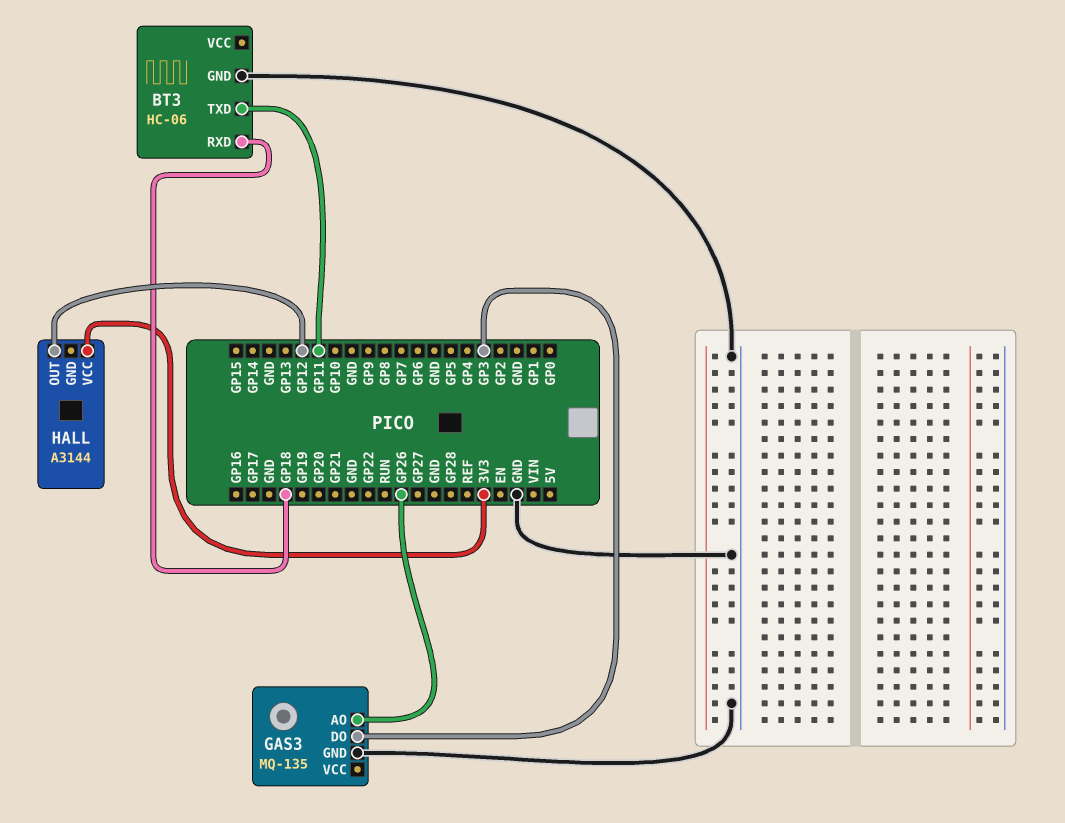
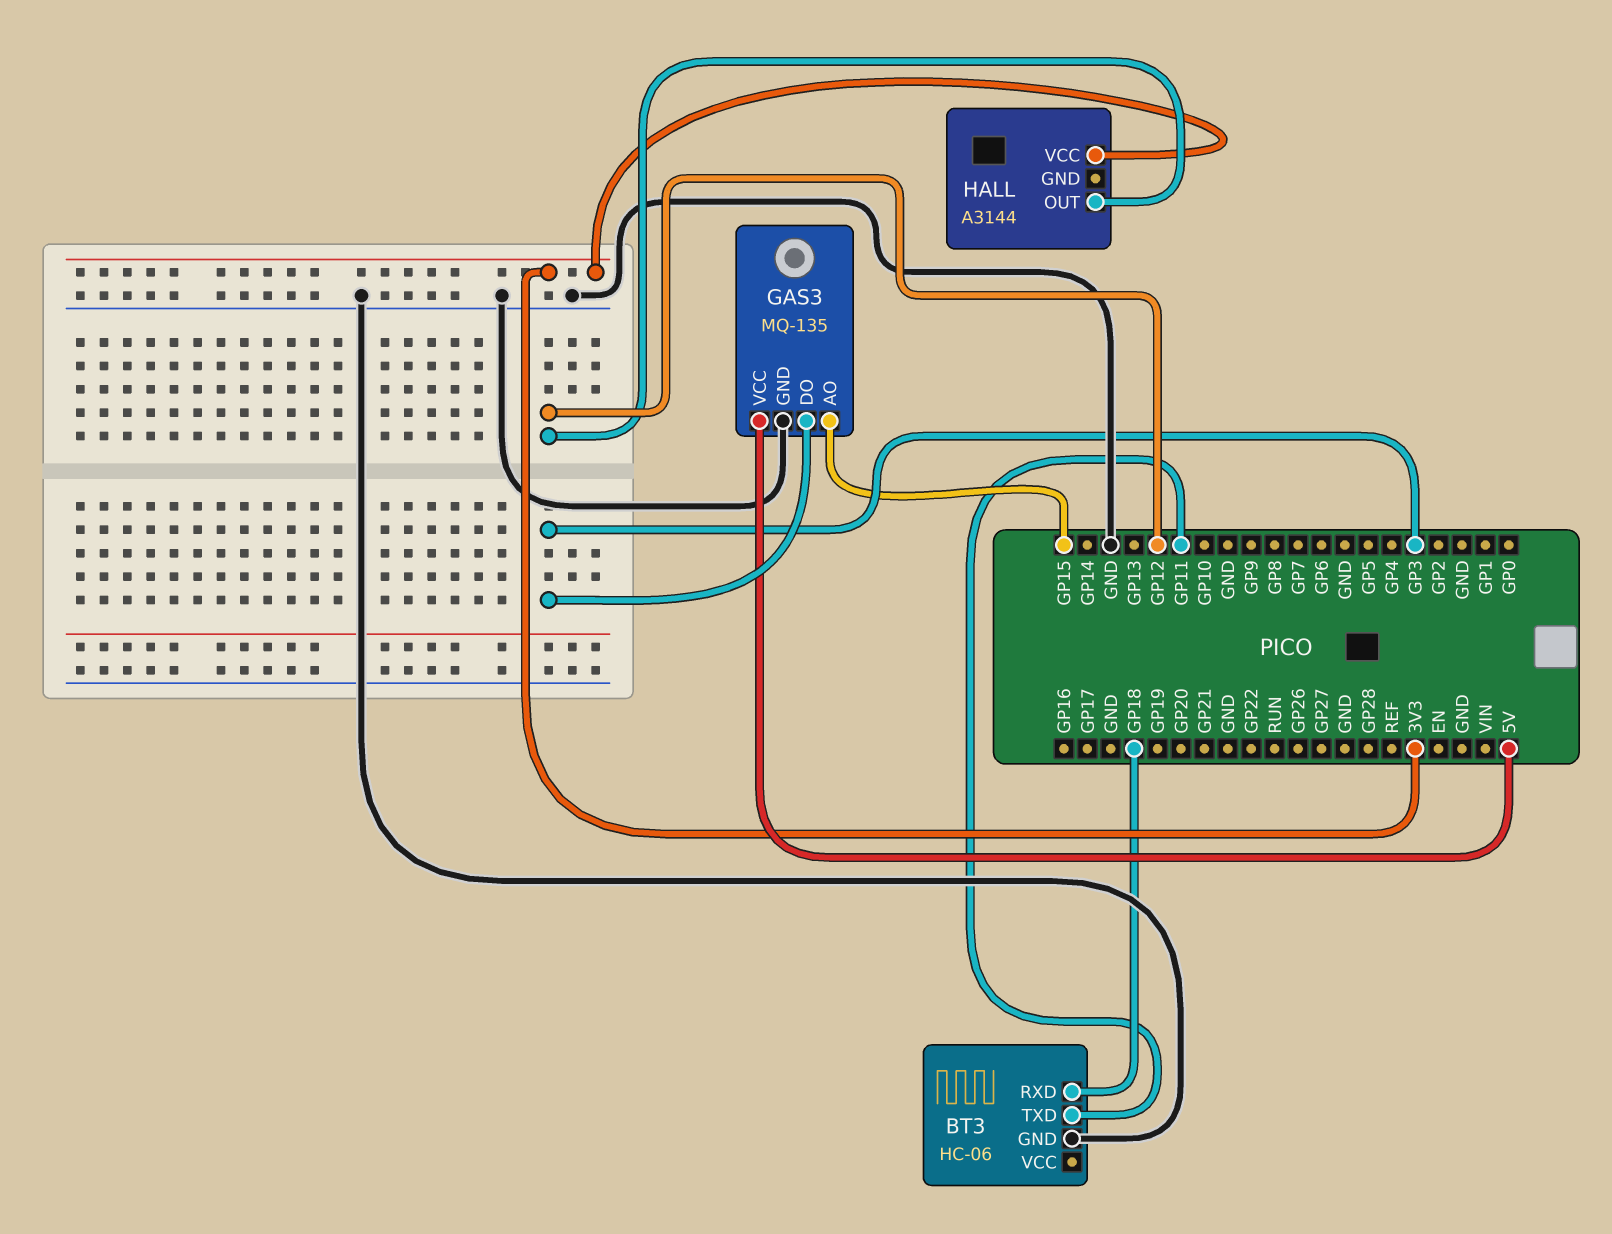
GAS3 pin AO: GP26 -> GP15
GAS3 pin VCC: none -> 5V

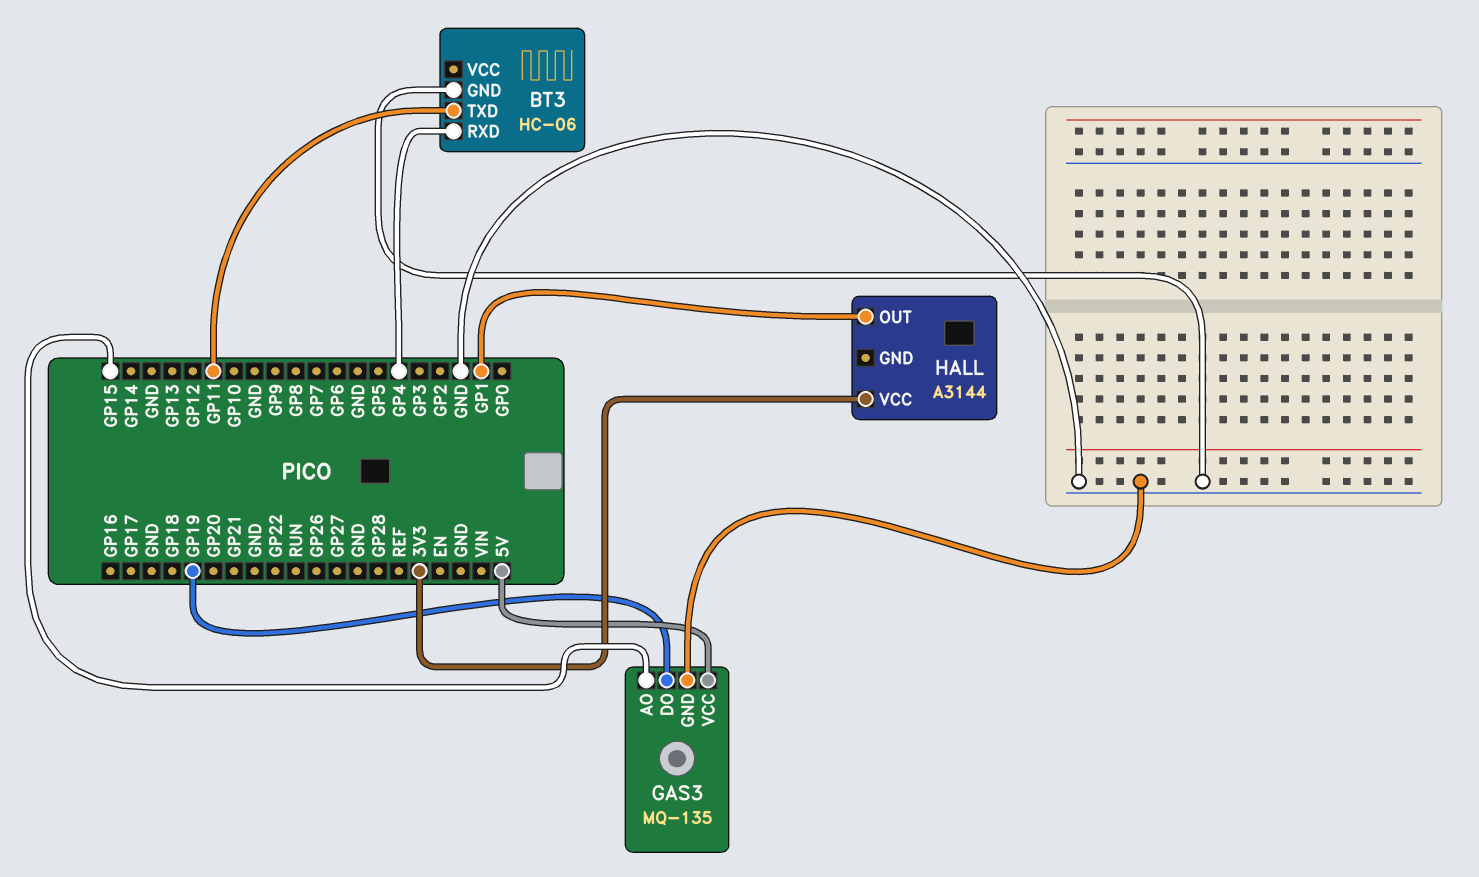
BT3 pin RXD: GP18 -> GP4
GAS3 pin DO: GP3 -> GP19
HALL pin OUT: GP12 -> GP1

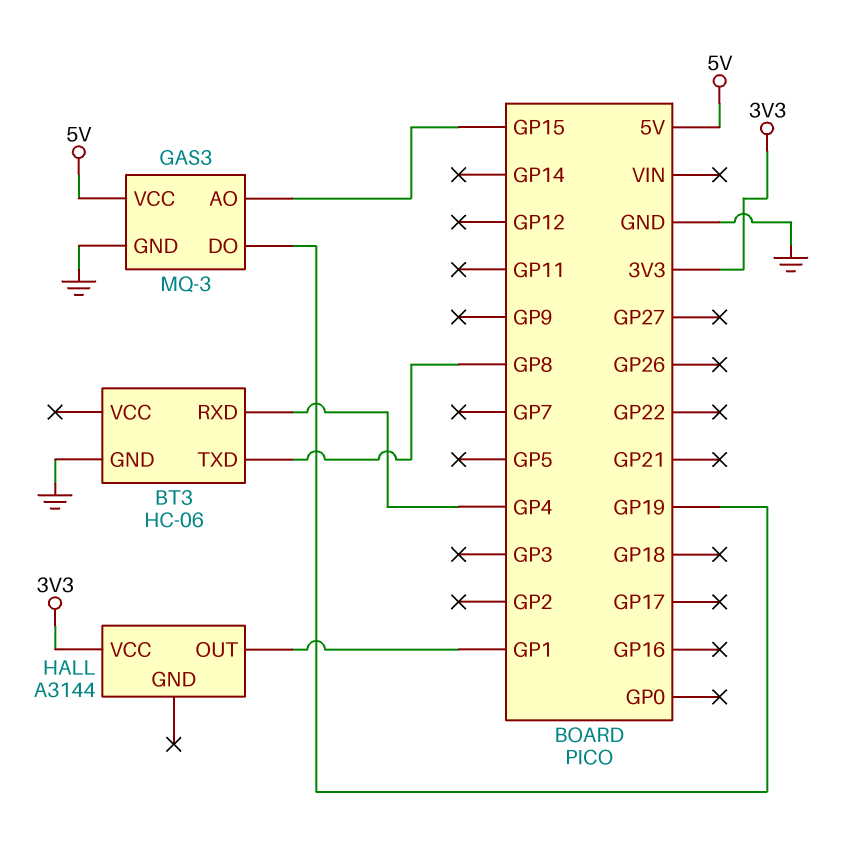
BT3 pin TXD: GP11 -> GP8
GAS3: MQ-135 -> MQ-3

